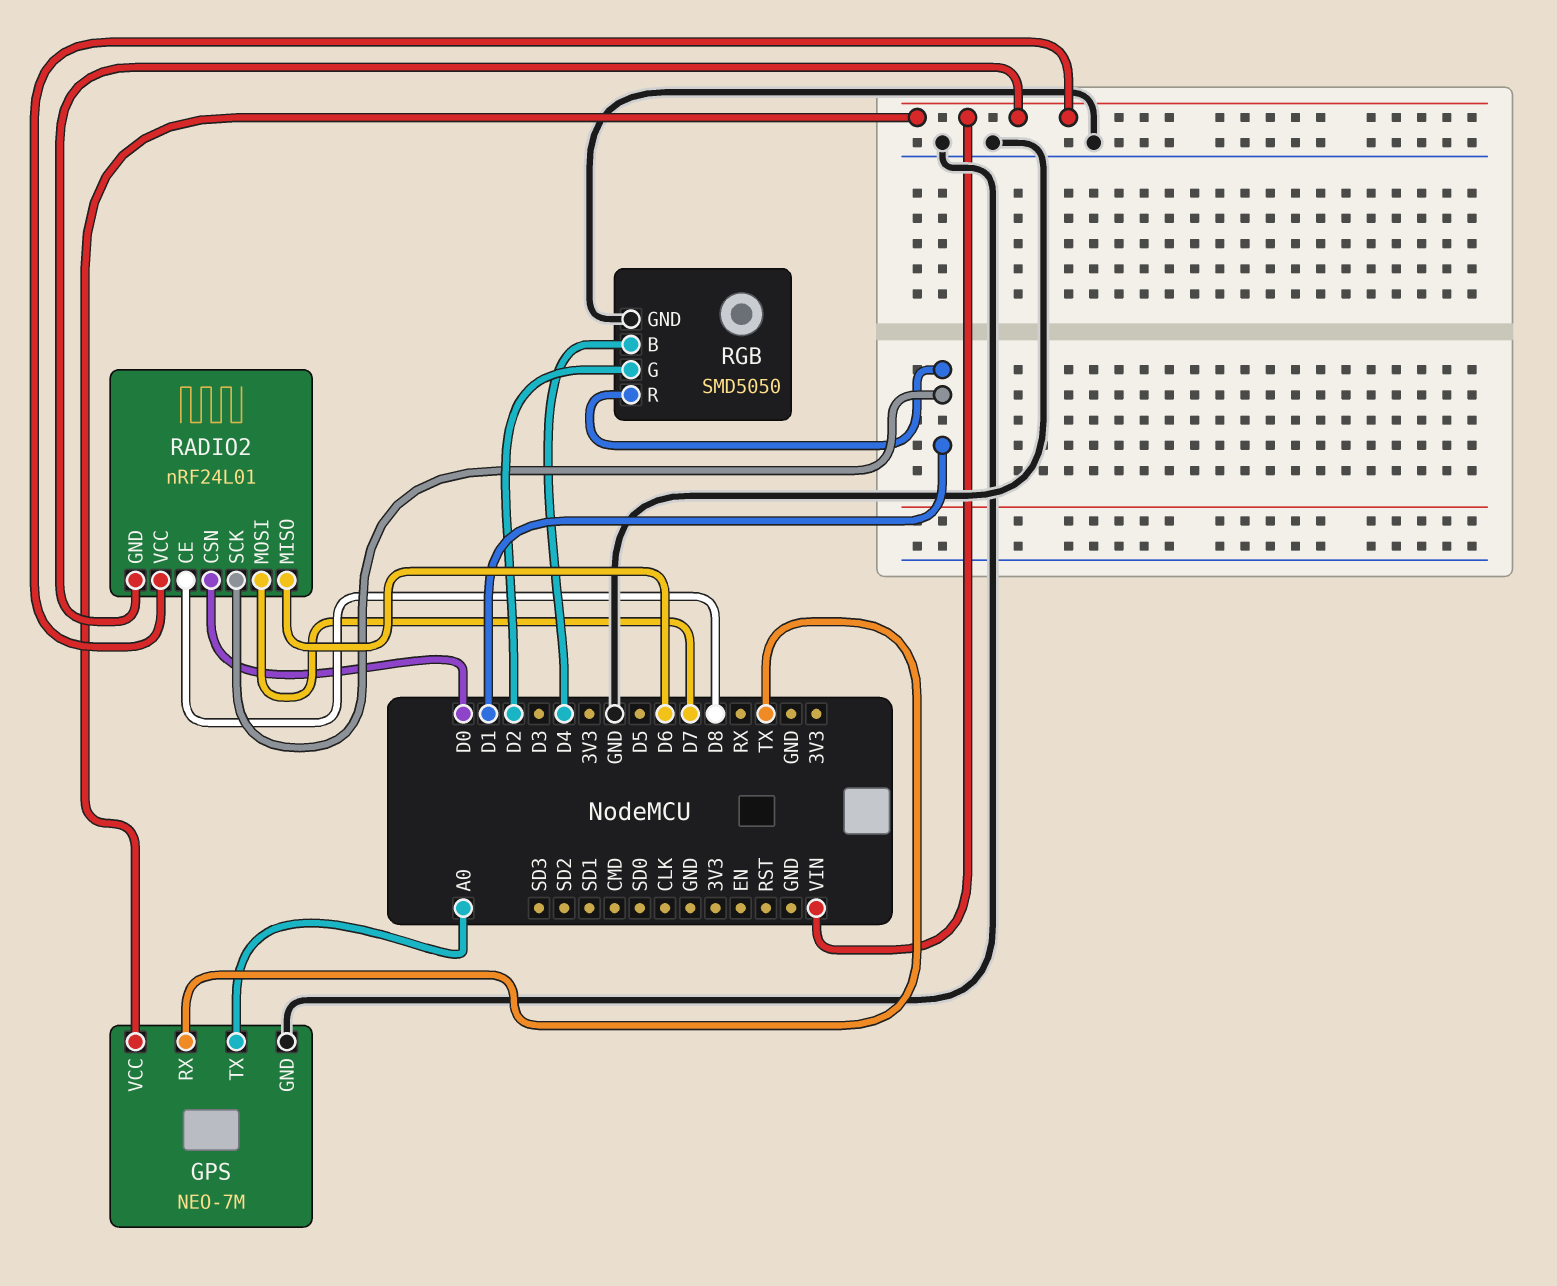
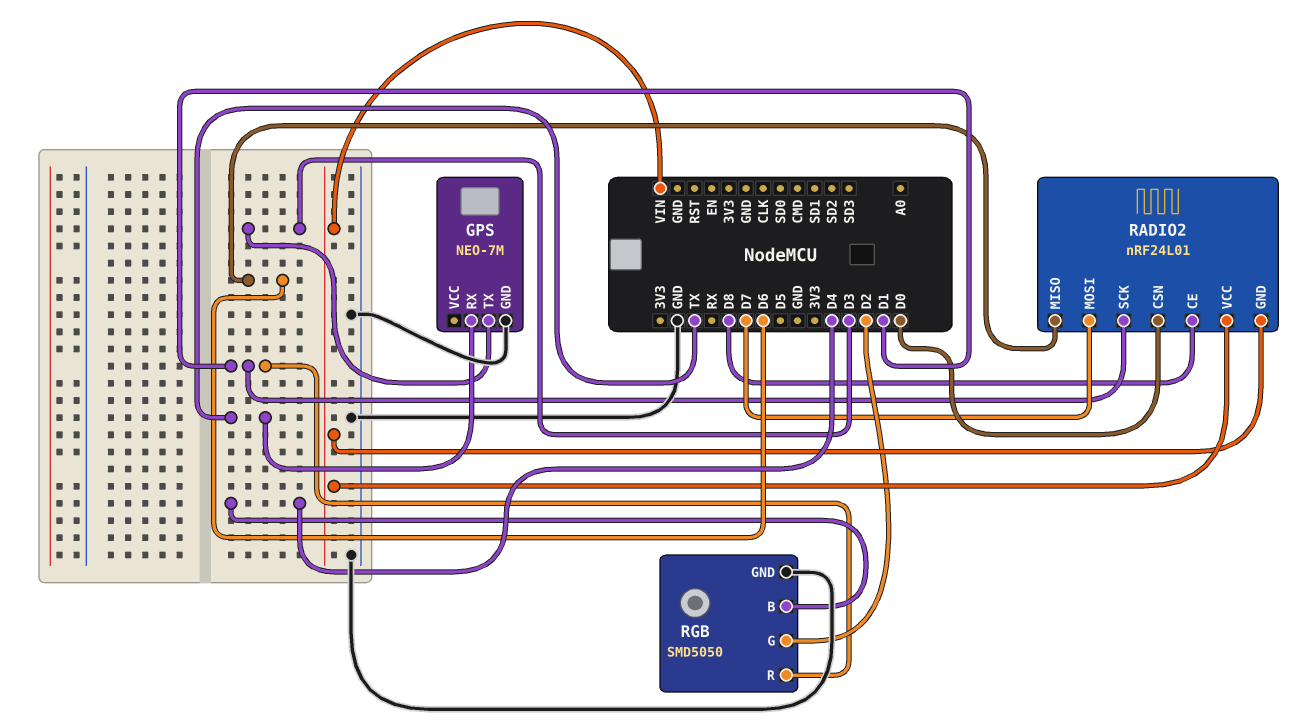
GPS pin TX: A0 -> D3
GPS pin VCC: VIN -> none

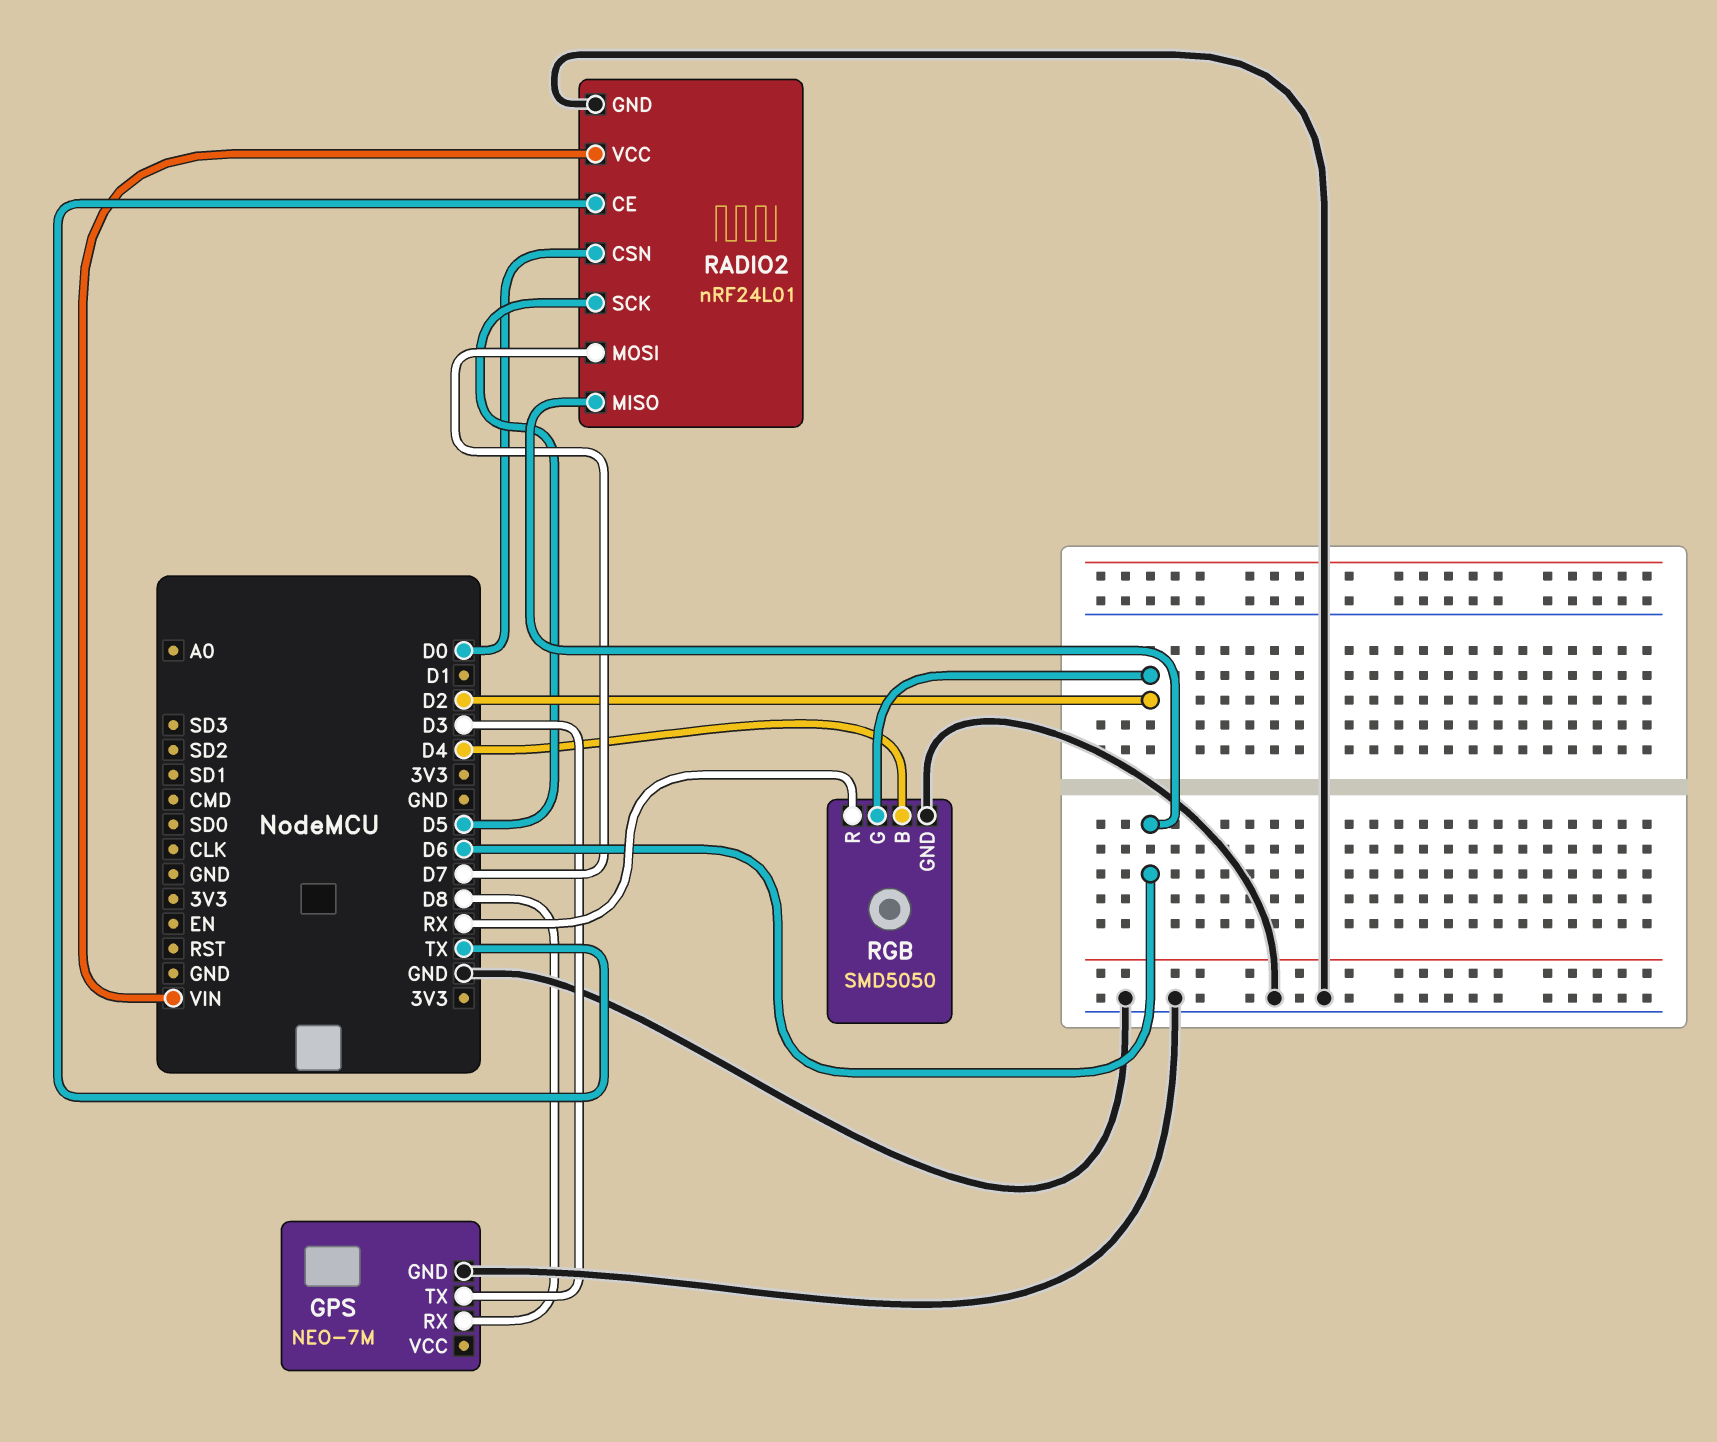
GPS pin RX: TX -> D8
RADIO2 pin CE: D8 -> TX
RADIO2 pin GND: VIN -> GND
RADIO2 pin SCK: D1 -> D5
RGB pin R: D1 -> RX

